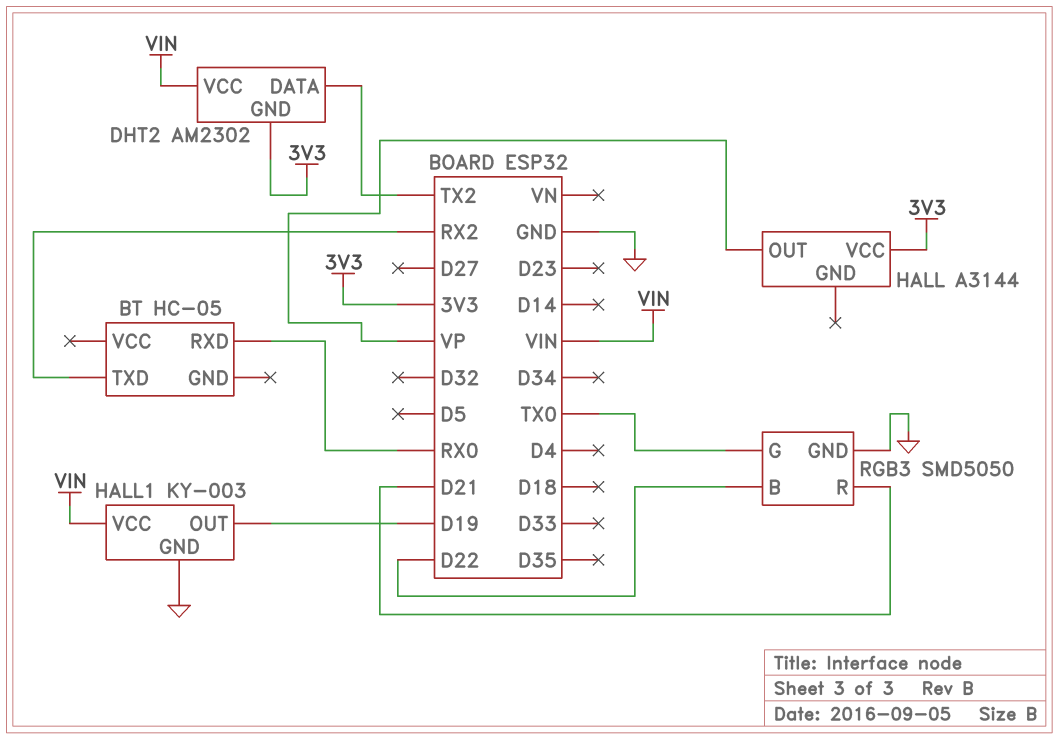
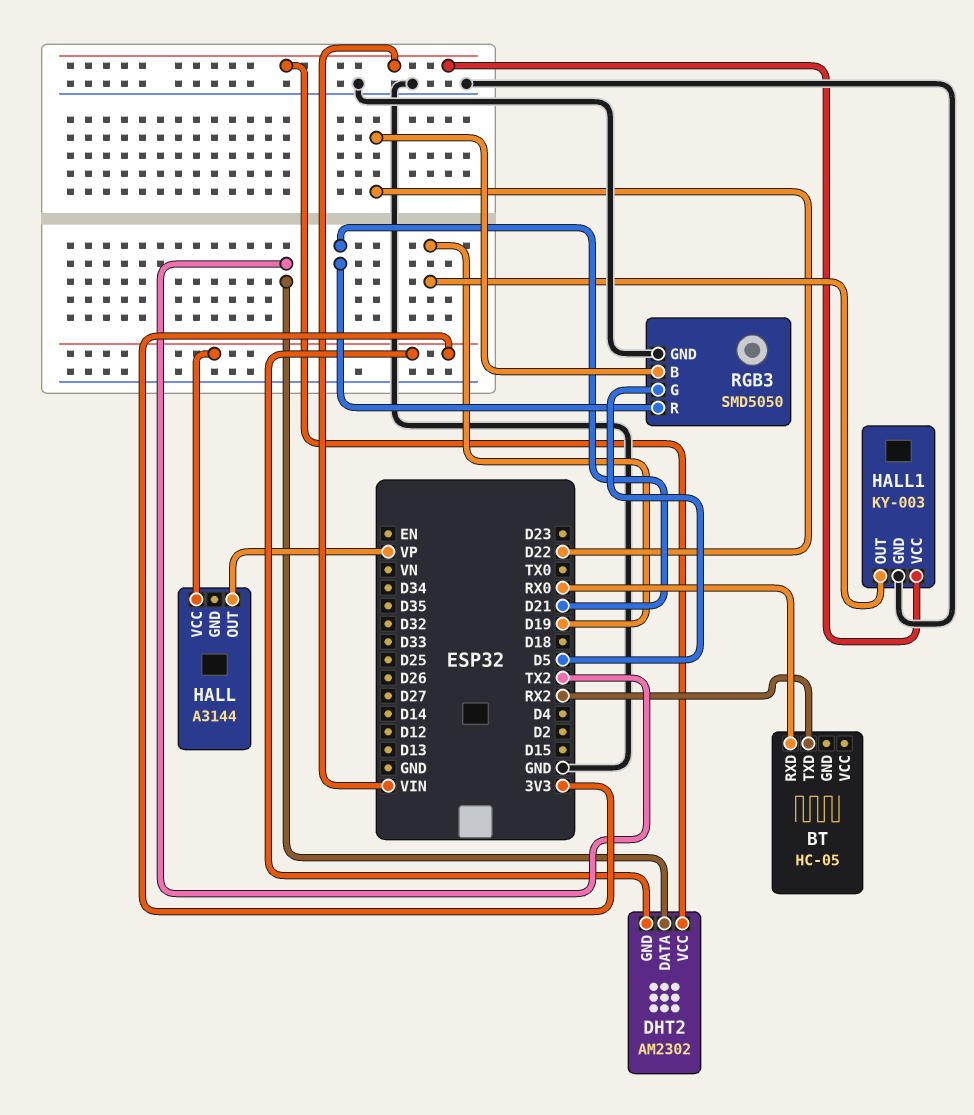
RGB3 pin G: TX0 -> D5

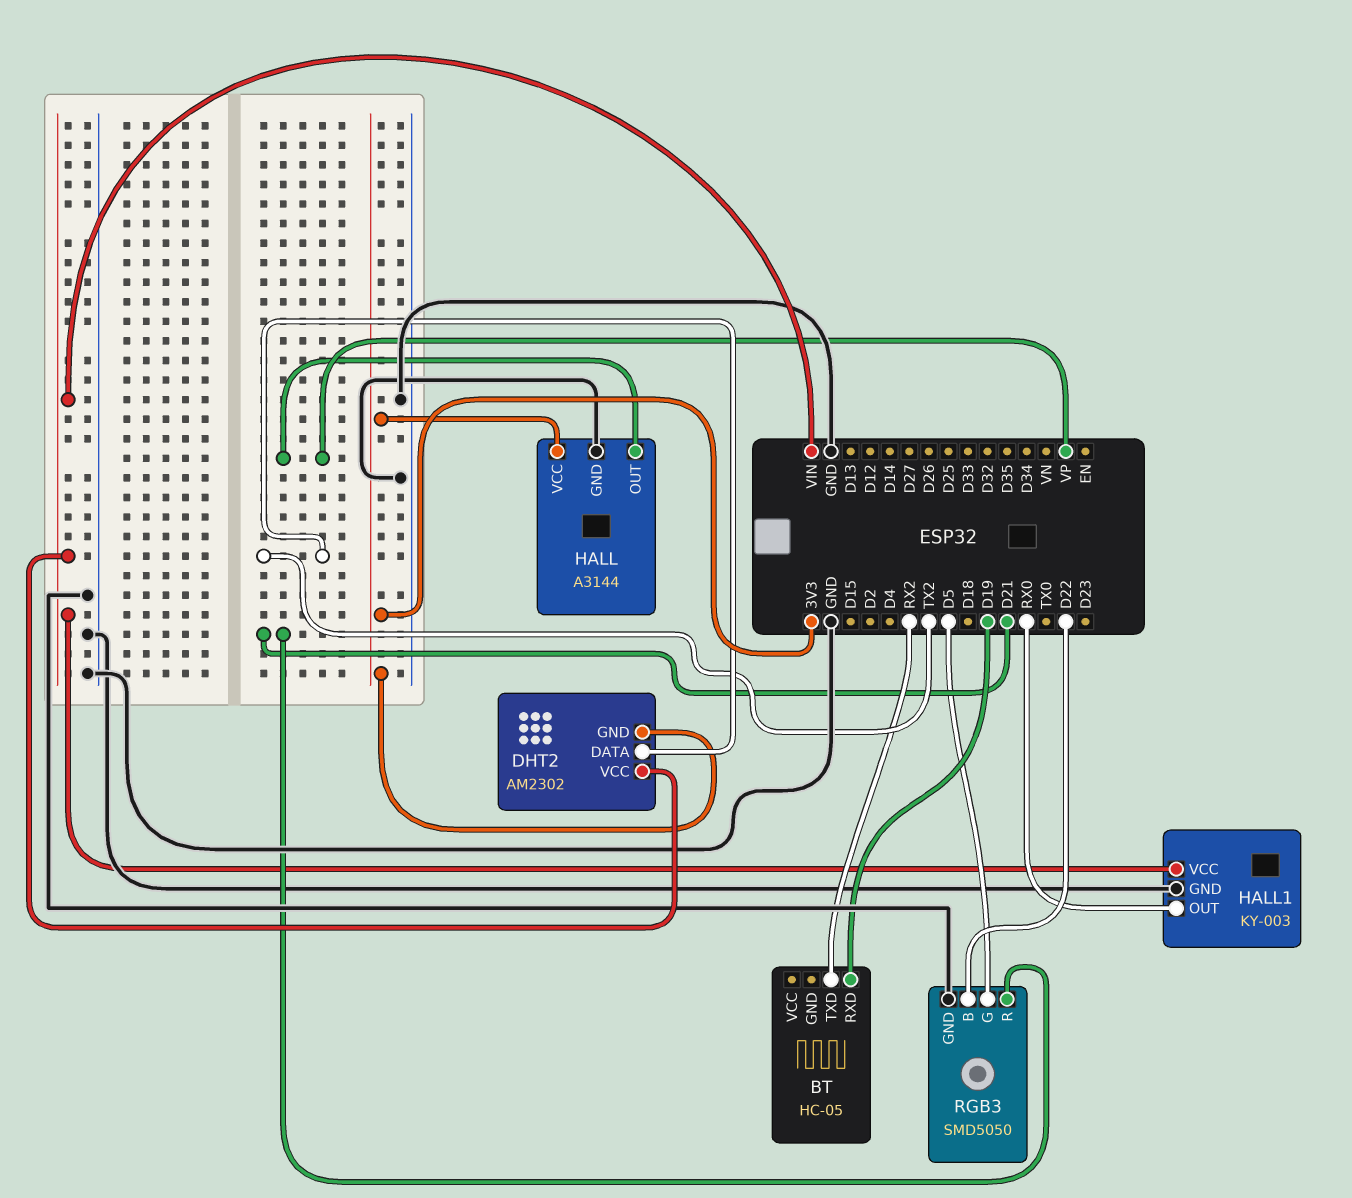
BT pin RXD: RX0 -> D19
HALL pin GND: none -> GND
HALL1 pin OUT: D19 -> RX0

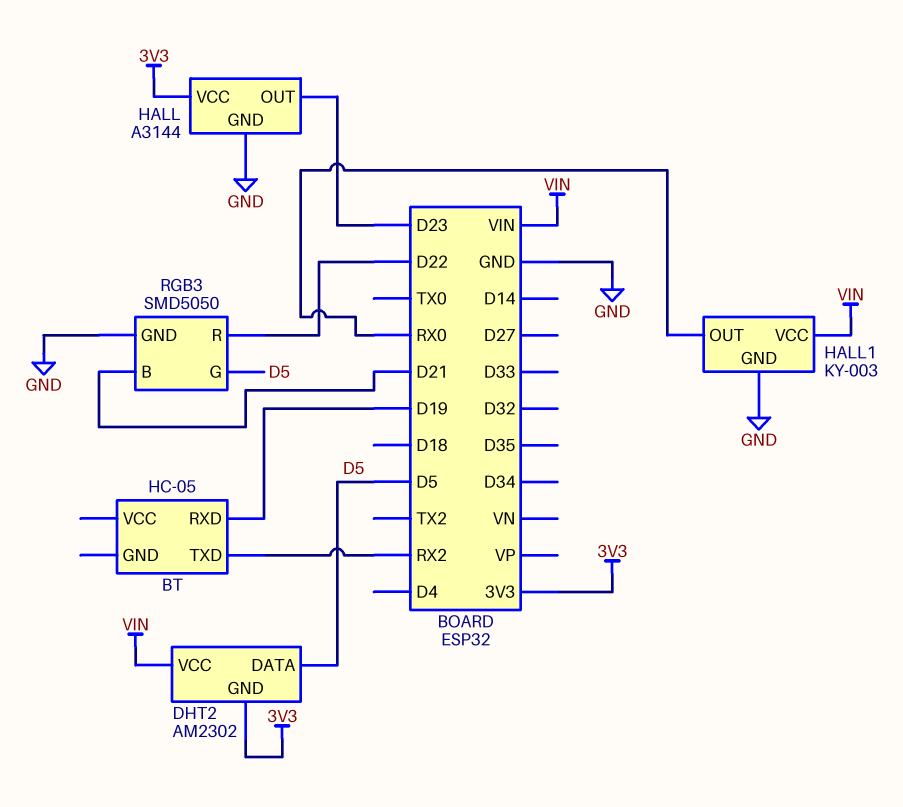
DHT2 pin DATA: TX2 -> D5
HALL pin OUT: VP -> D23
RGB3 pin B: D22 -> D21
RGB3 pin R: D21 -> D22

